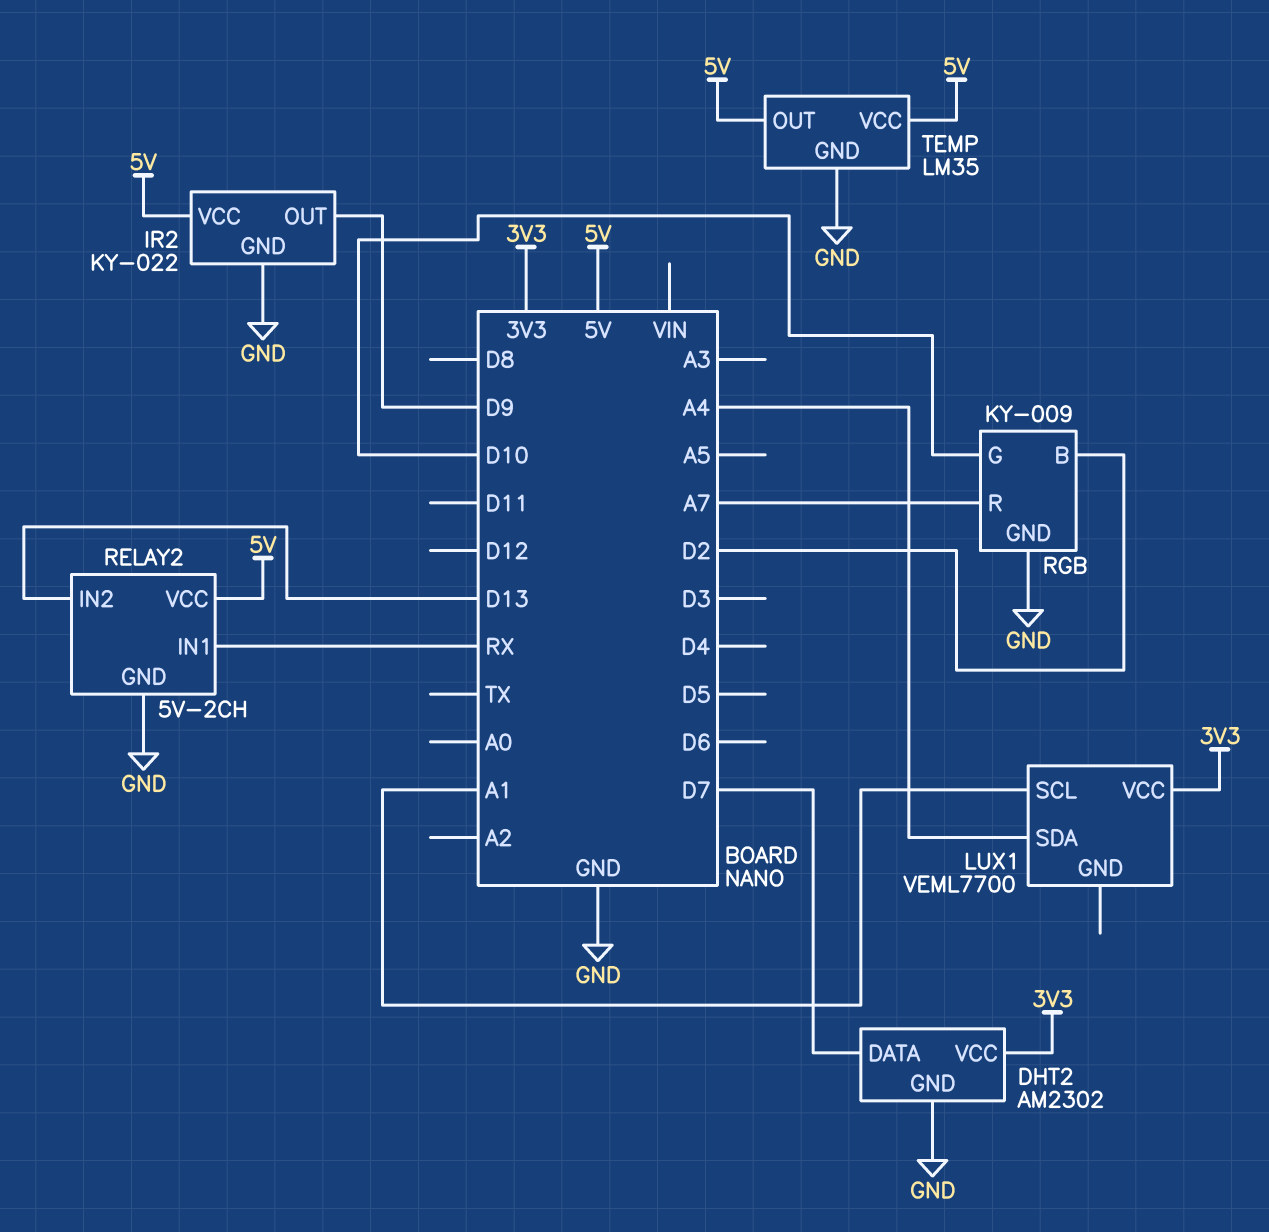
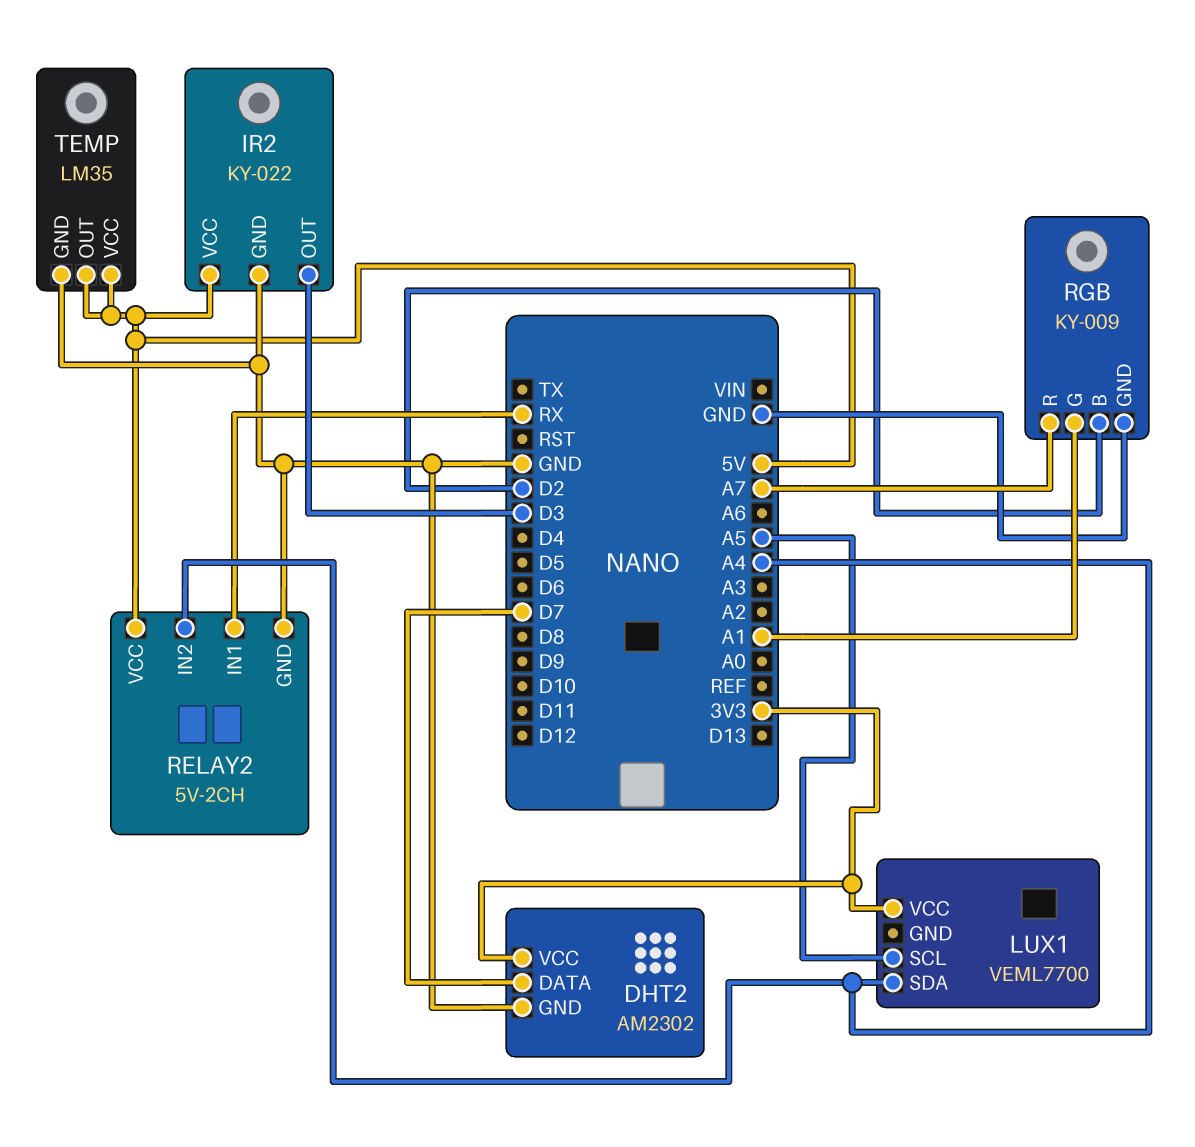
IR2 pin OUT: D9 -> D3
LUX1 pin SCL: A1 -> A5
RELAY2 pin IN2: D13 -> A4
RGB pin G: D10 -> A1

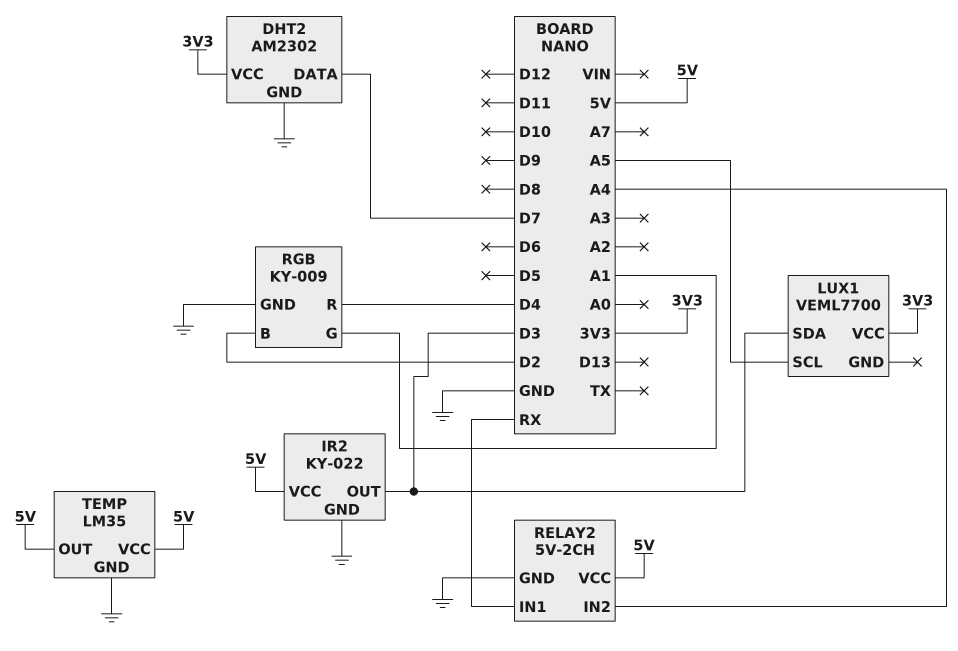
LUX1 pin SDA: A4 -> D3
RGB pin R: A7 -> D4

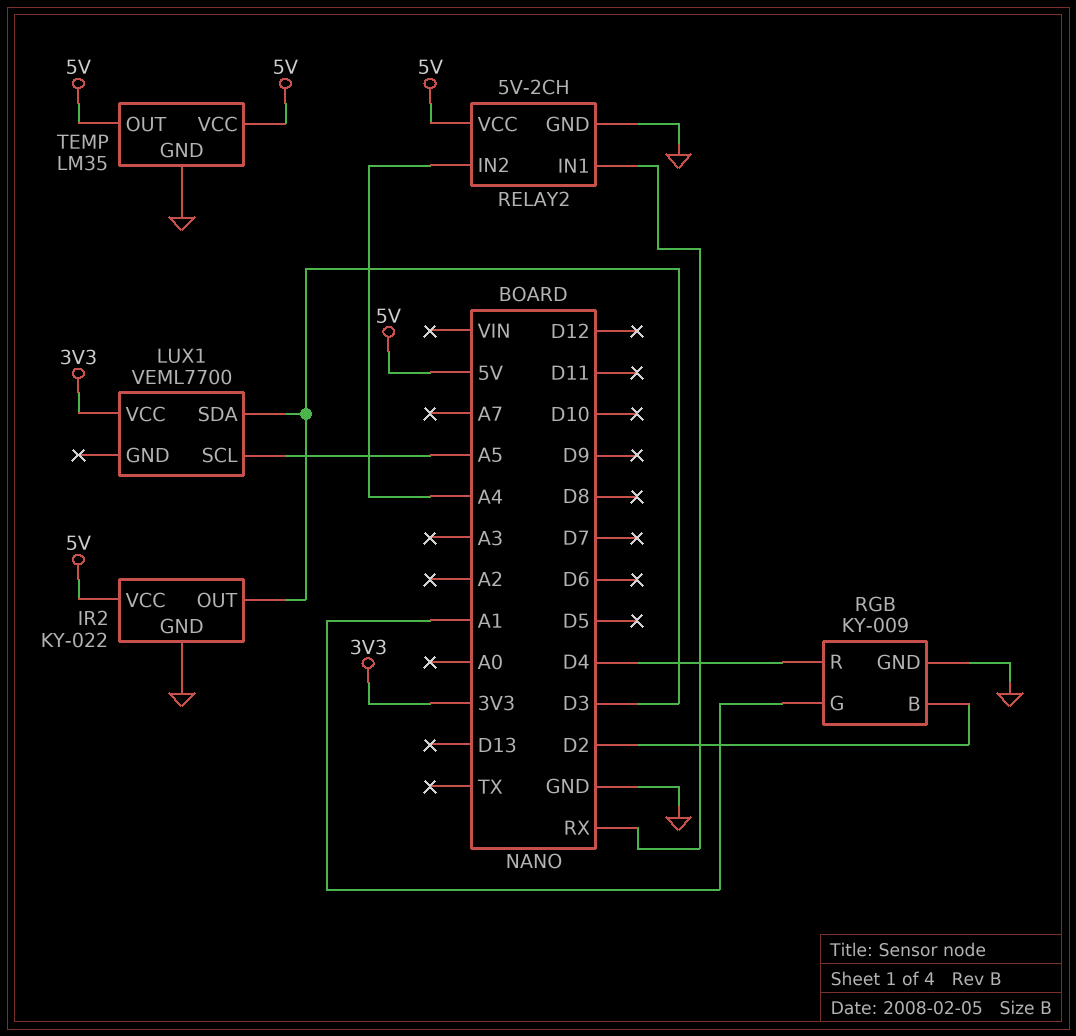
DHT2: AM2302 -> none
DHT2 pin DATA: D7 -> none
DHT2 pin GND: GND -> none
DHT2 pin VCC: 3V3 -> none

